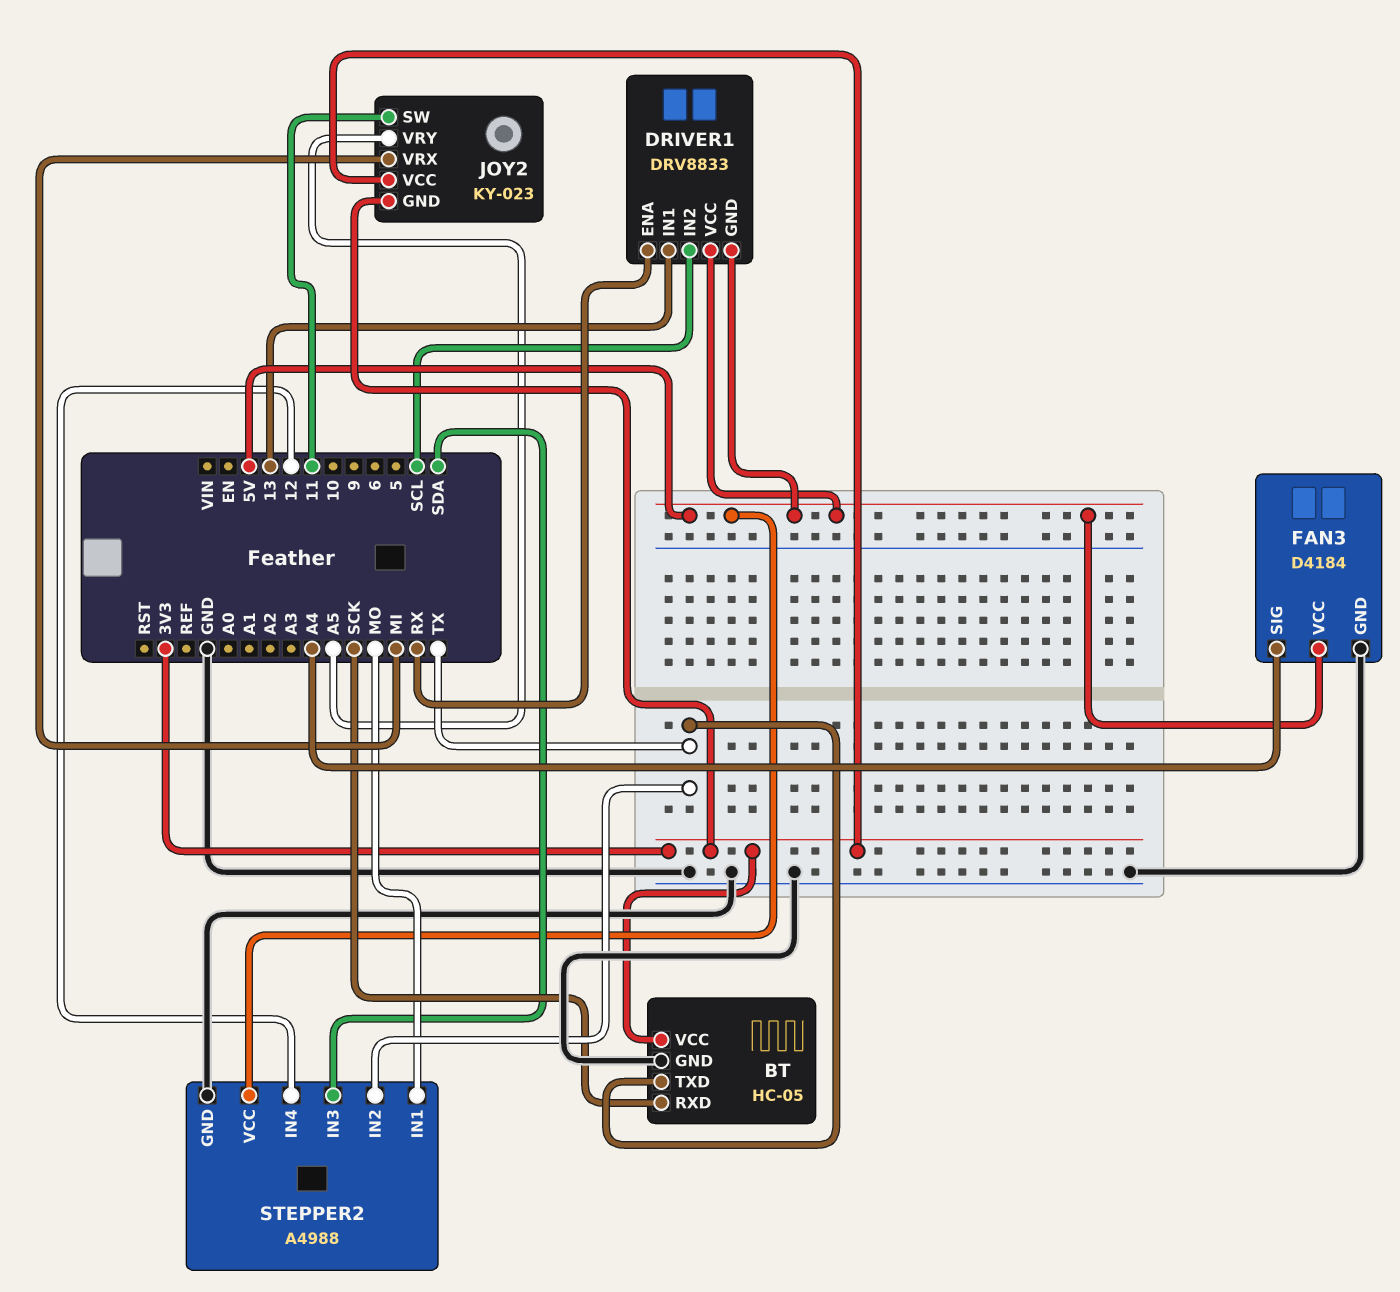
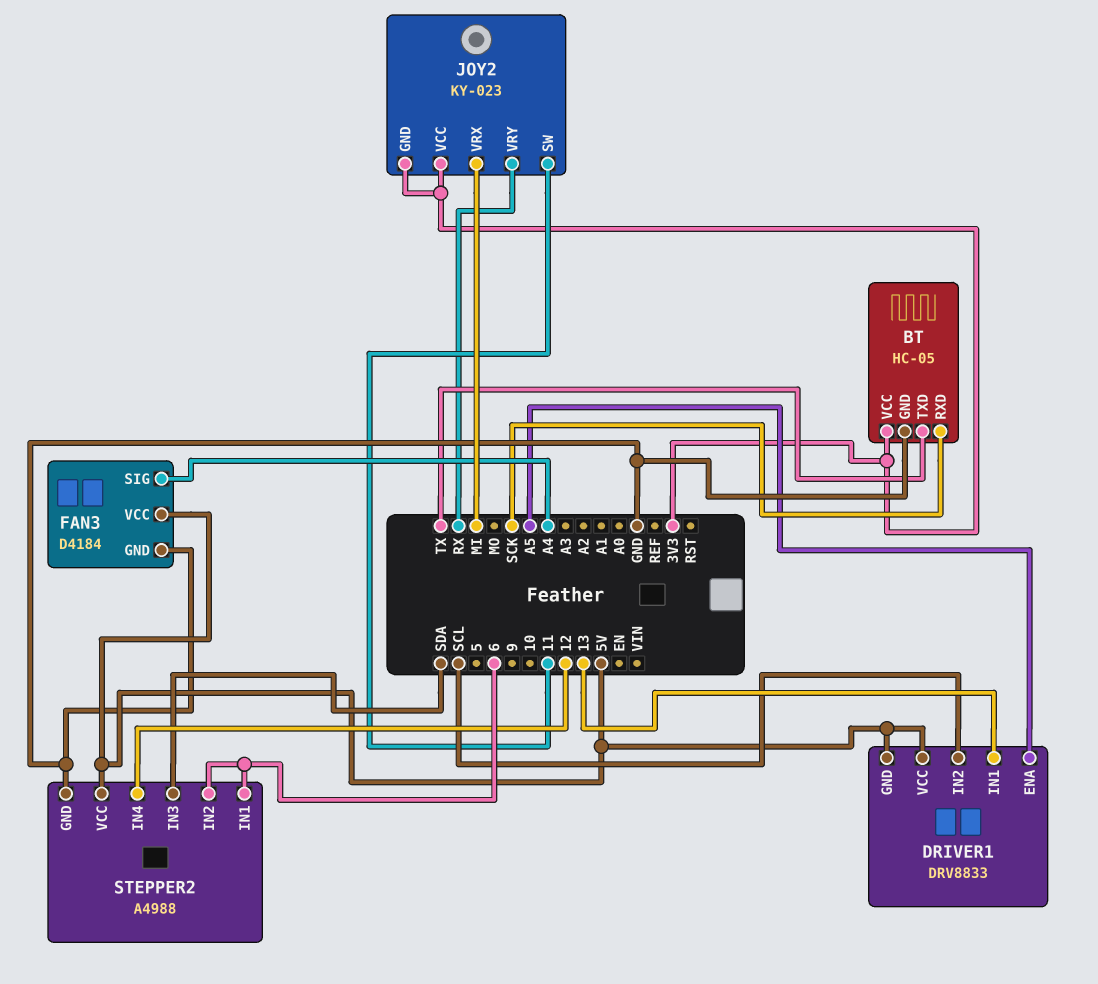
DRIVER1 pin ENA: RX -> A5
JOY2 pin VRY: A5 -> RX
STEPPER2 pin IN1: MO -> 6
STEPPER2 pin IN2: TX -> 6

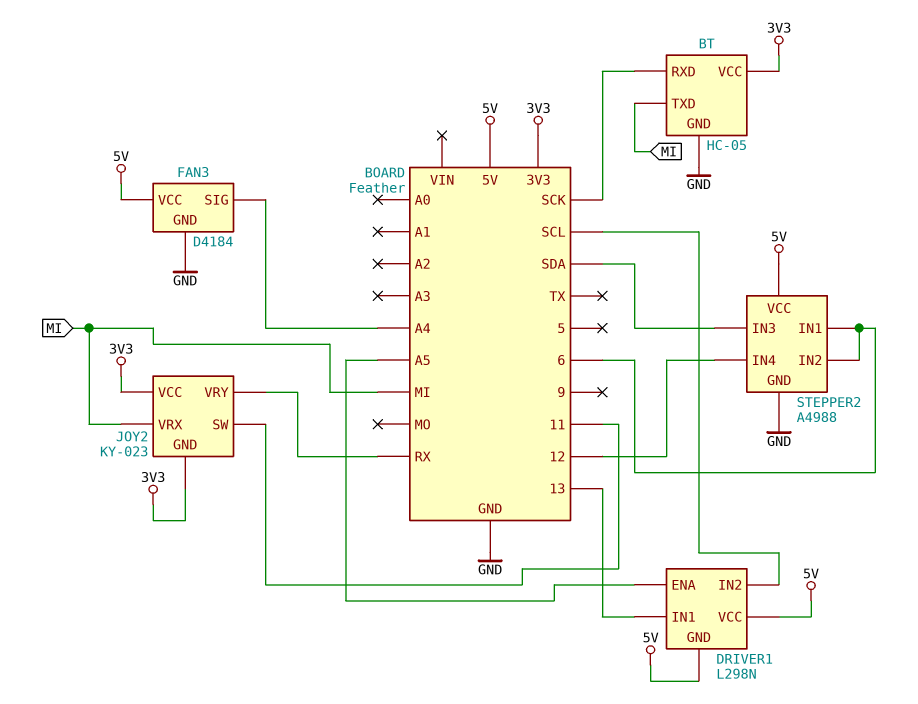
BT pin TXD: TX -> MI
DRIVER1: DRV8833 -> L298N

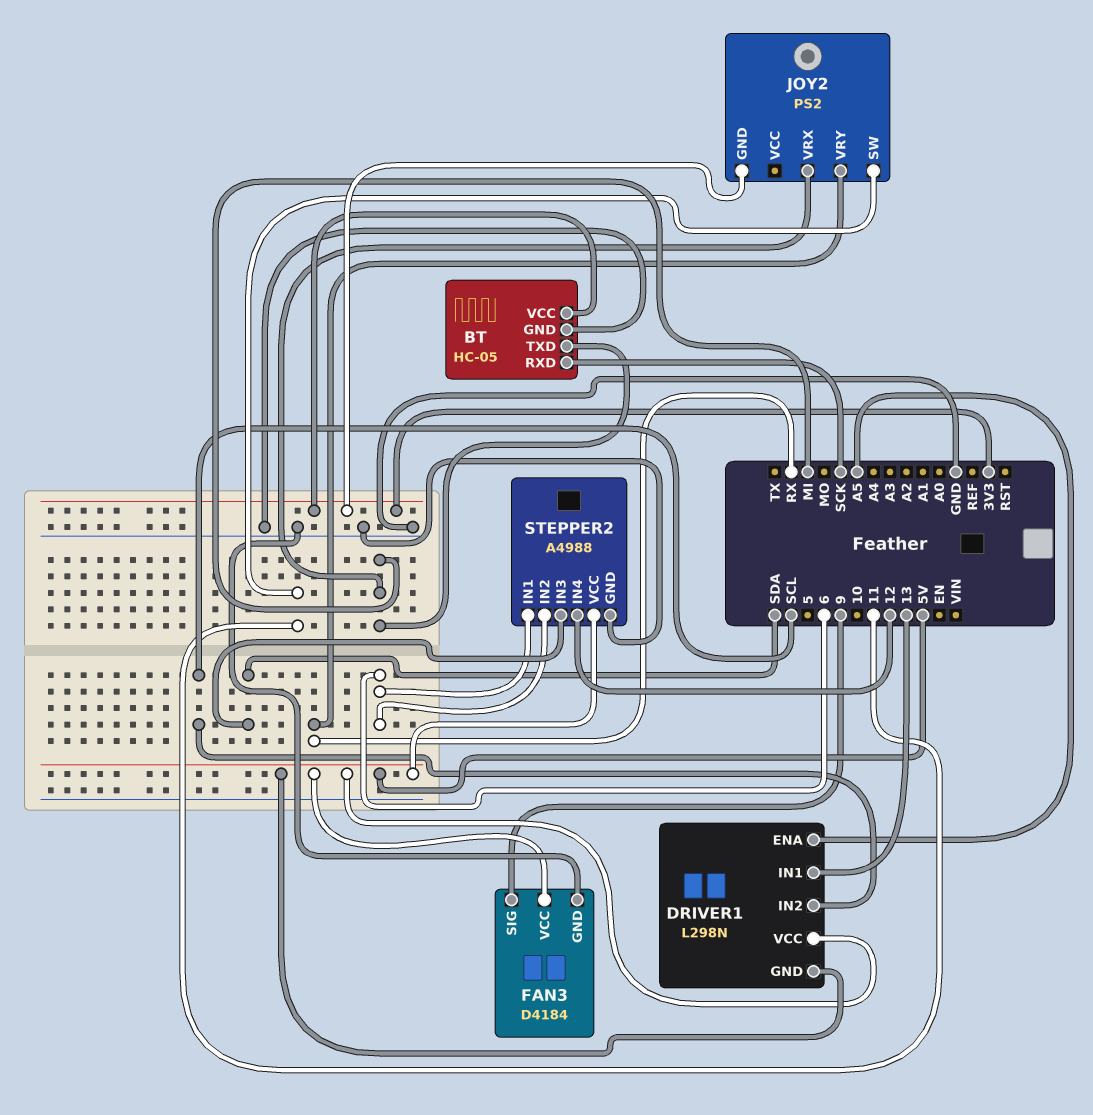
FAN3 pin SIG: A4 -> 9
JOY2: KY-023 -> PS2
JOY2 pin VCC: 3V3 -> none

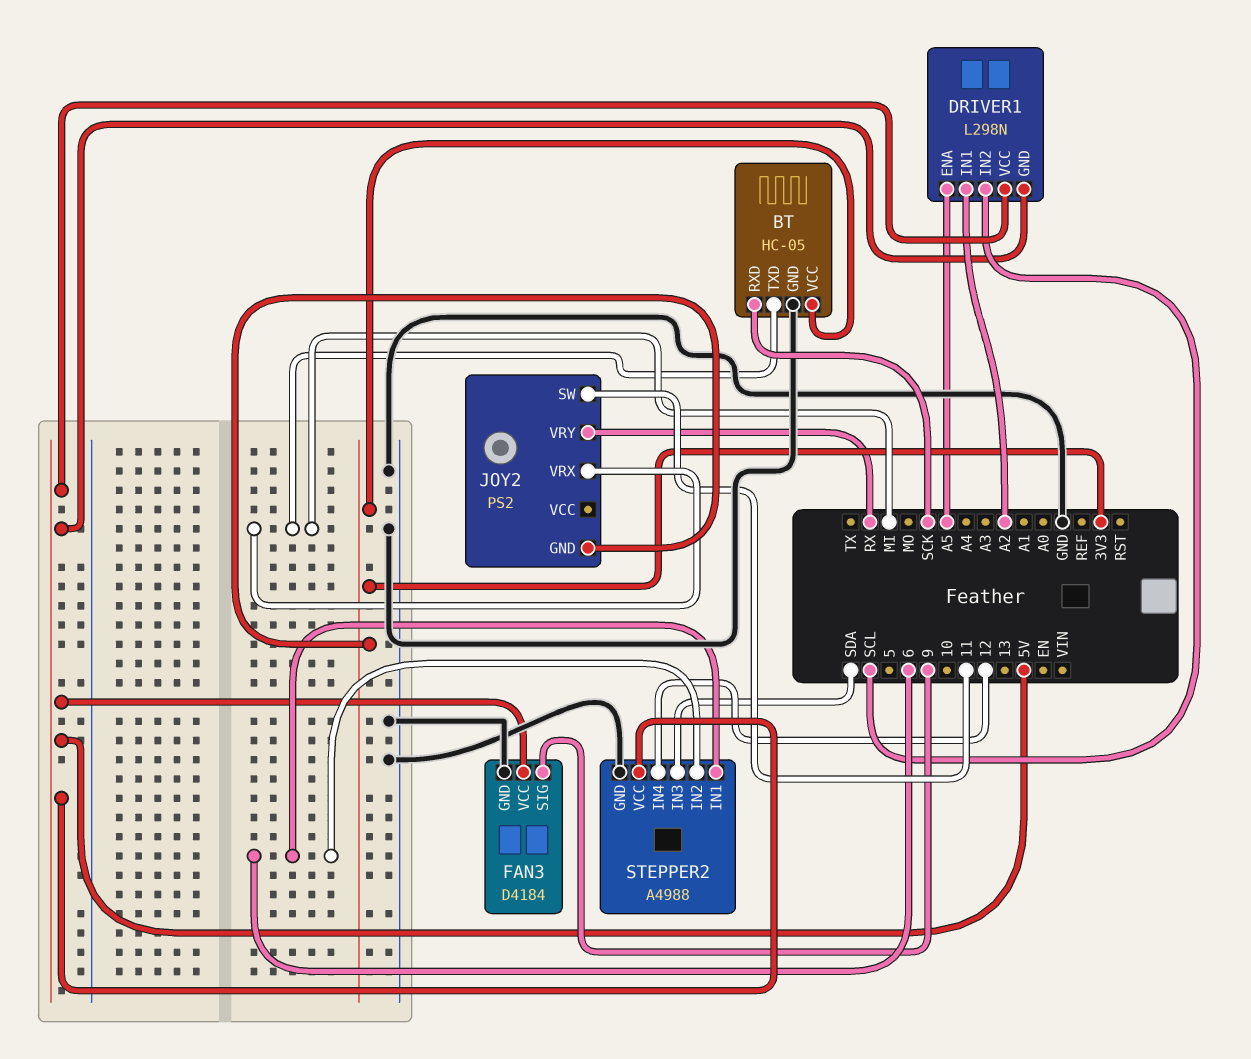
DRIVER1 pin IN1: 13 -> A2

